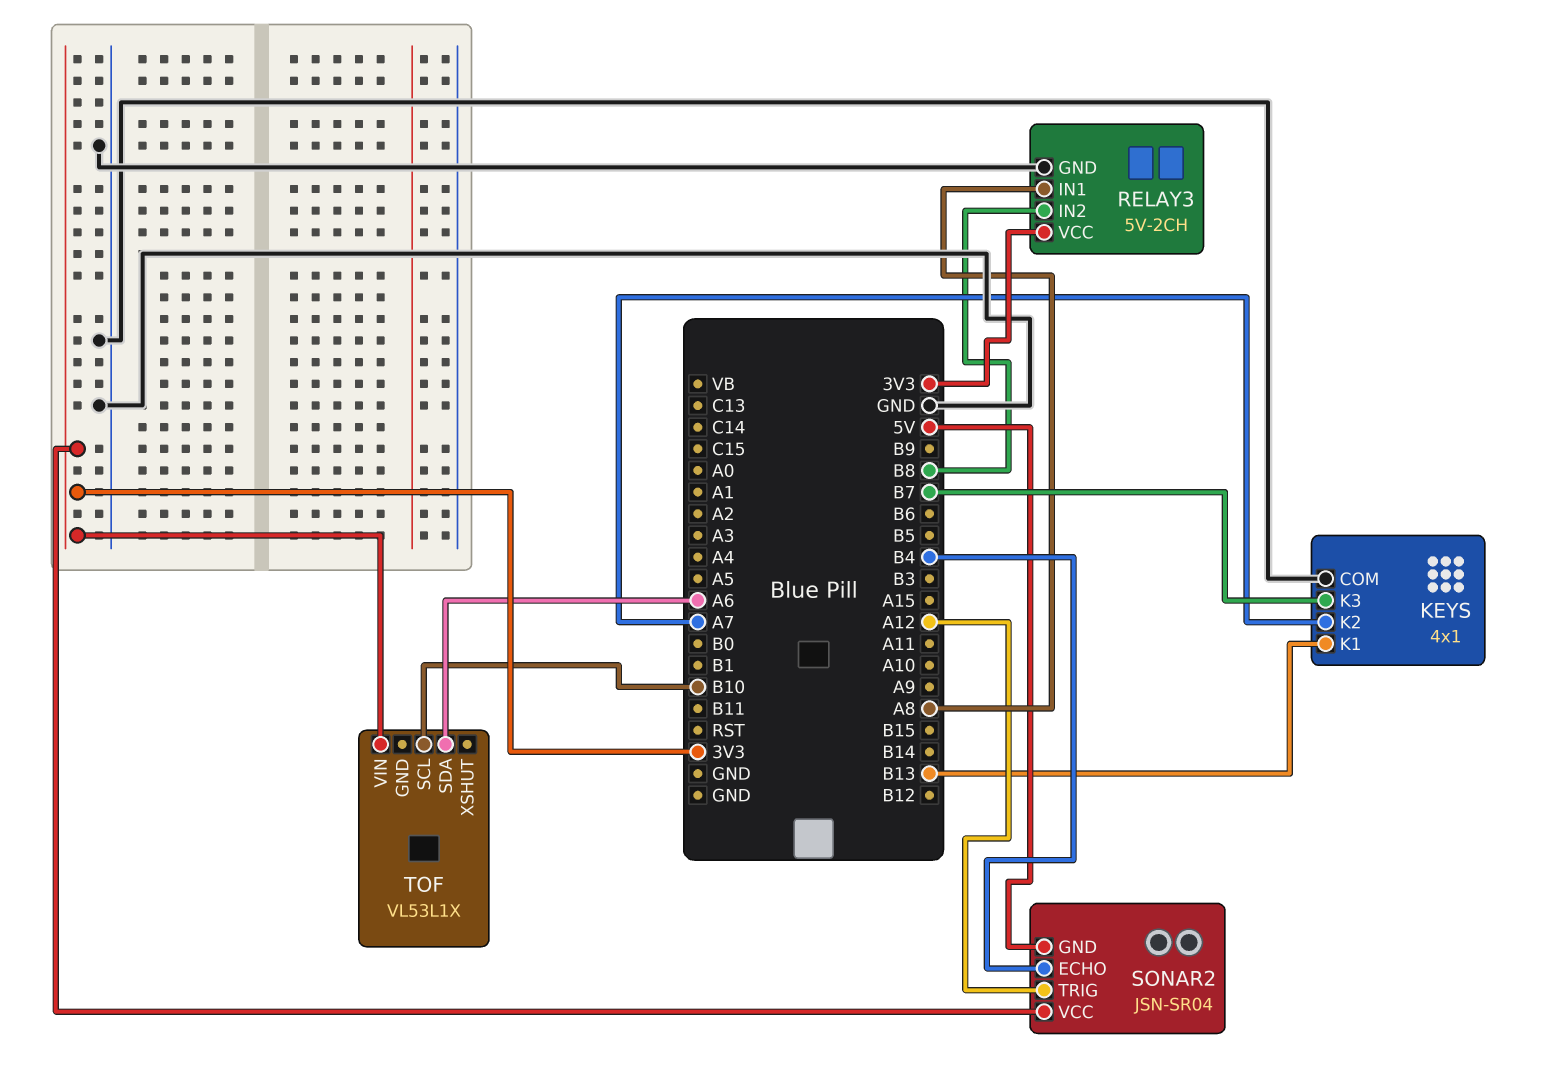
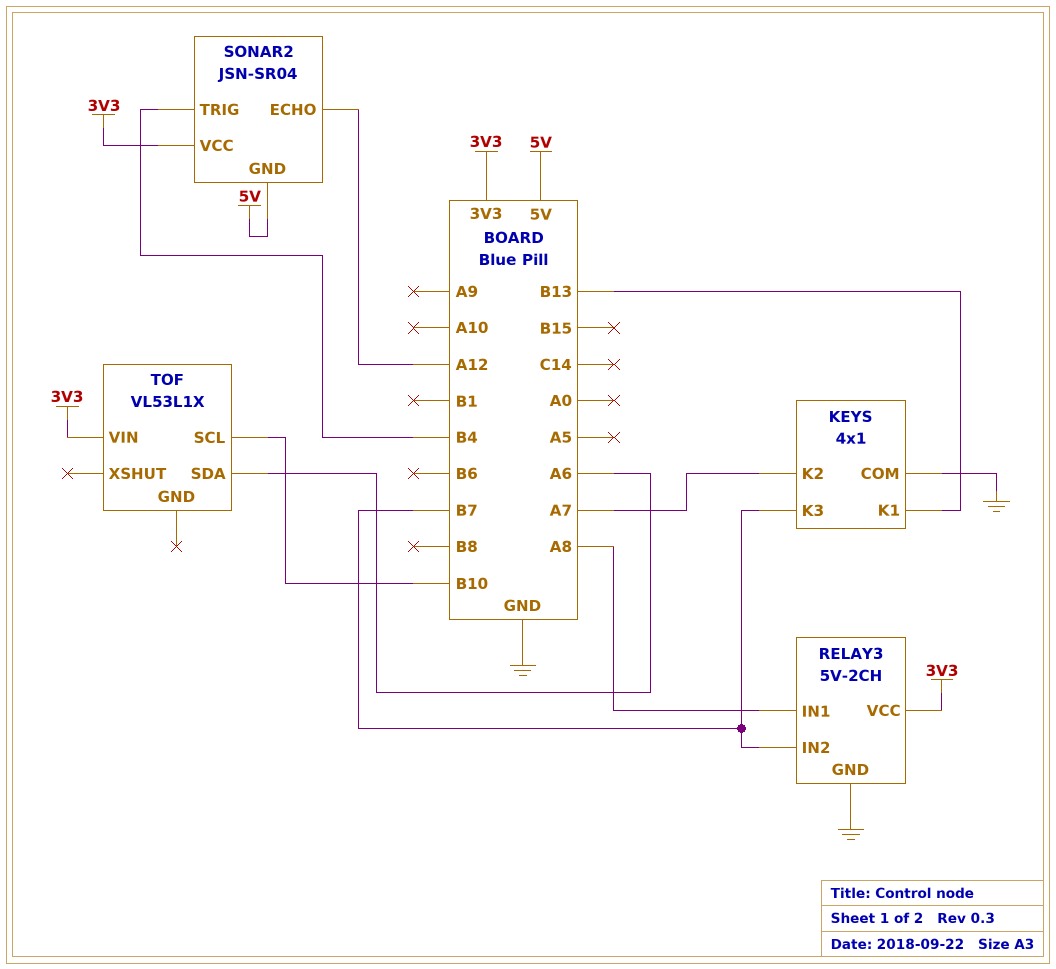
RELAY3 pin IN2: B8 -> B7
SONAR2 pin ECHO: B4 -> A12
SONAR2 pin TRIG: A12 -> B4

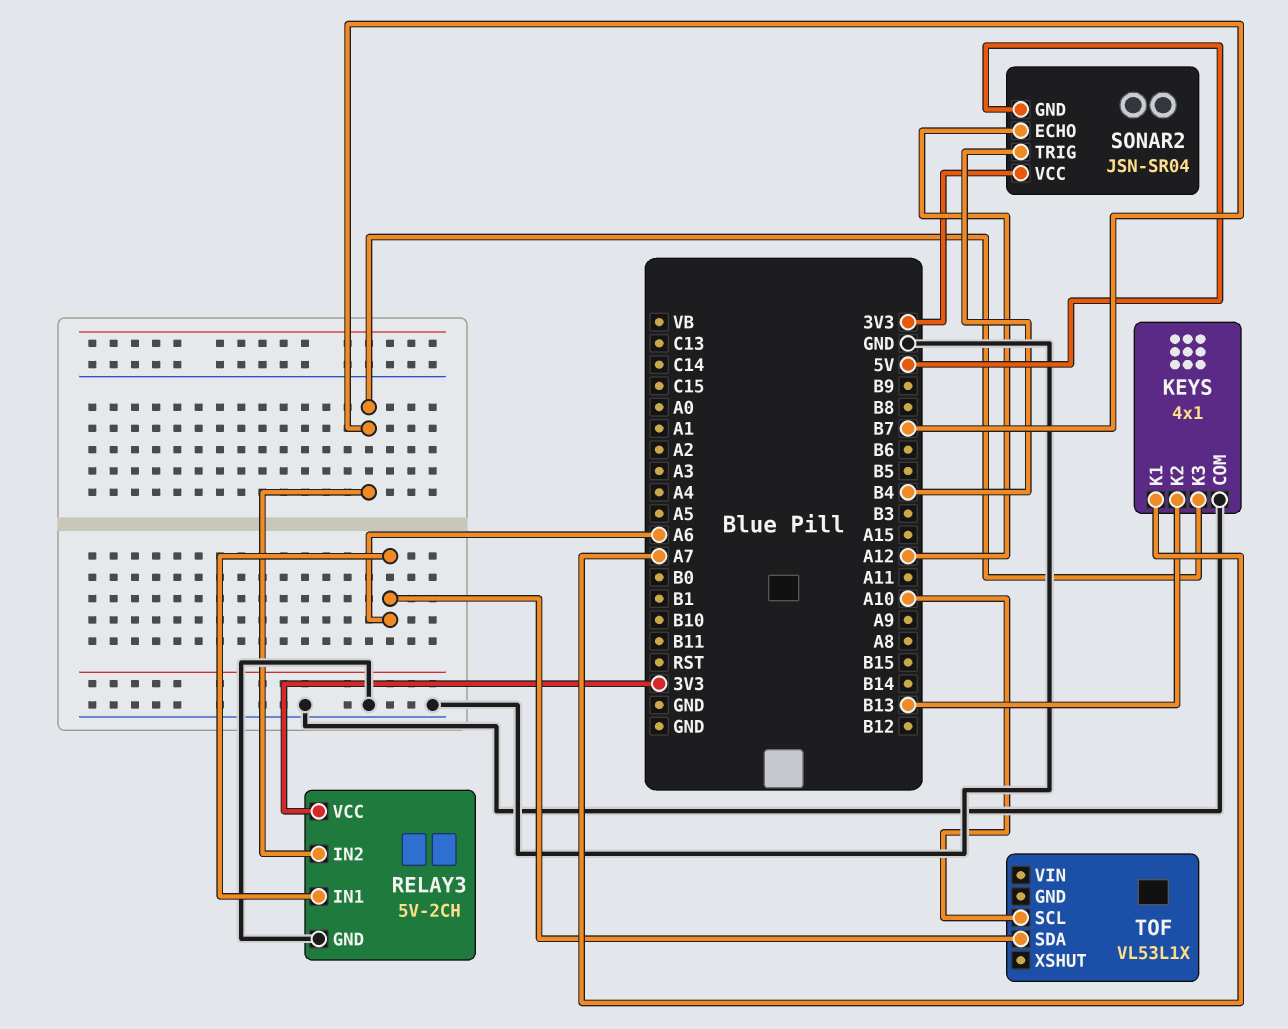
KEYS pin K1: B13 -> A7
KEYS pin K2: A7 -> B13
RELAY3 pin IN1: A8 -> A6
TOF pin SCL: B10 -> A10
TOF pin VIN: 3V3 -> none

